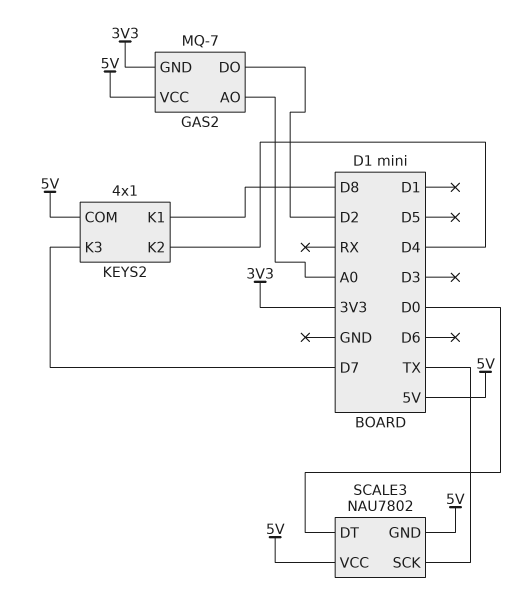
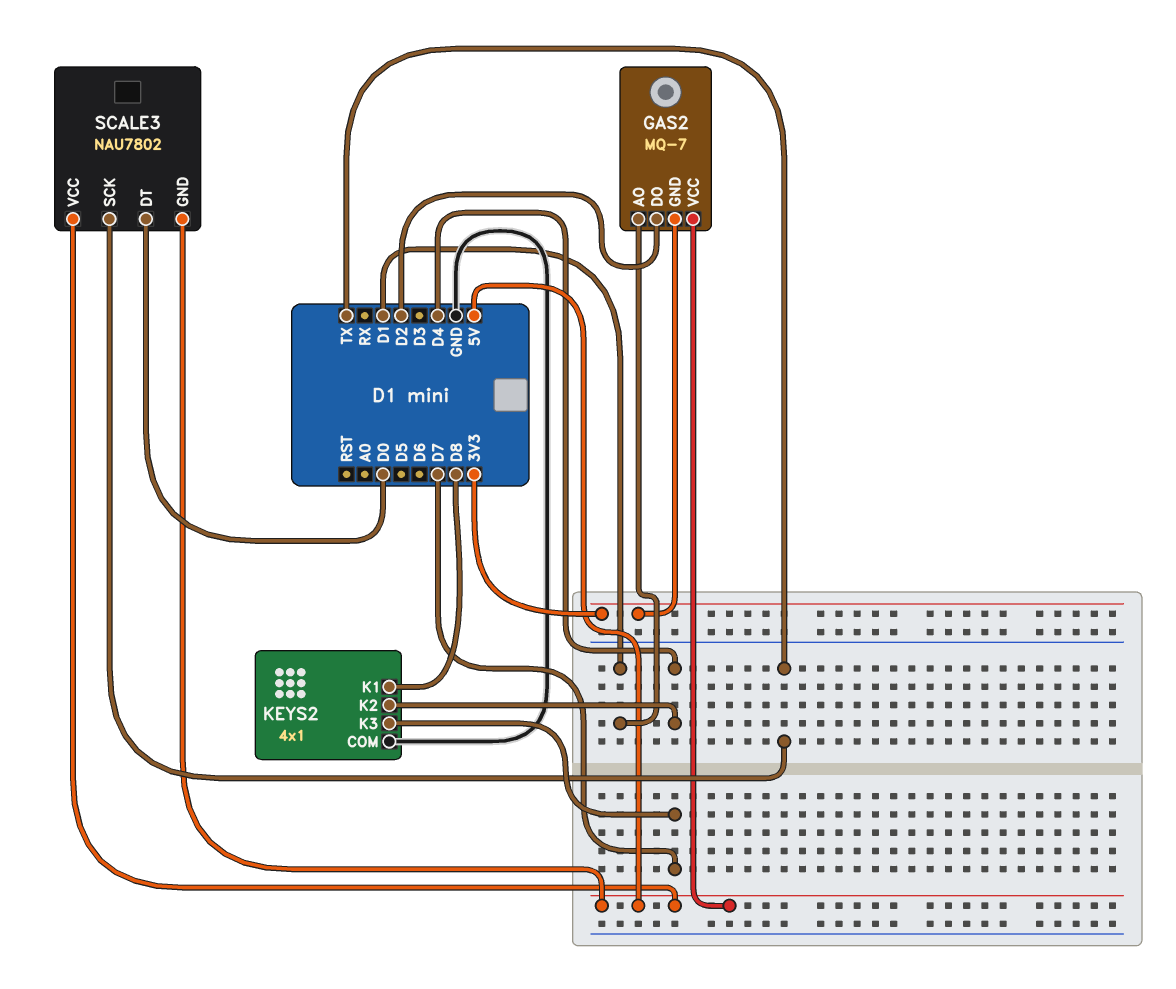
GAS2 pin AO: A0 -> D1
KEYS2 pin COM: 5V -> GND

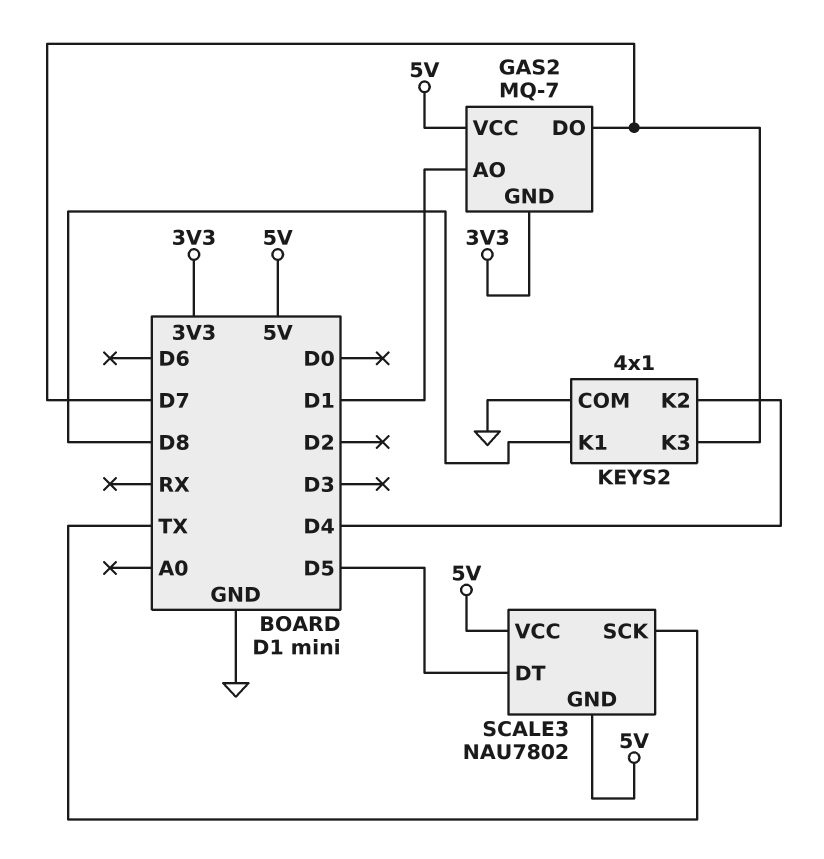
GAS2 pin DO: D2 -> D7
SCALE3 pin DT: D0 -> D5

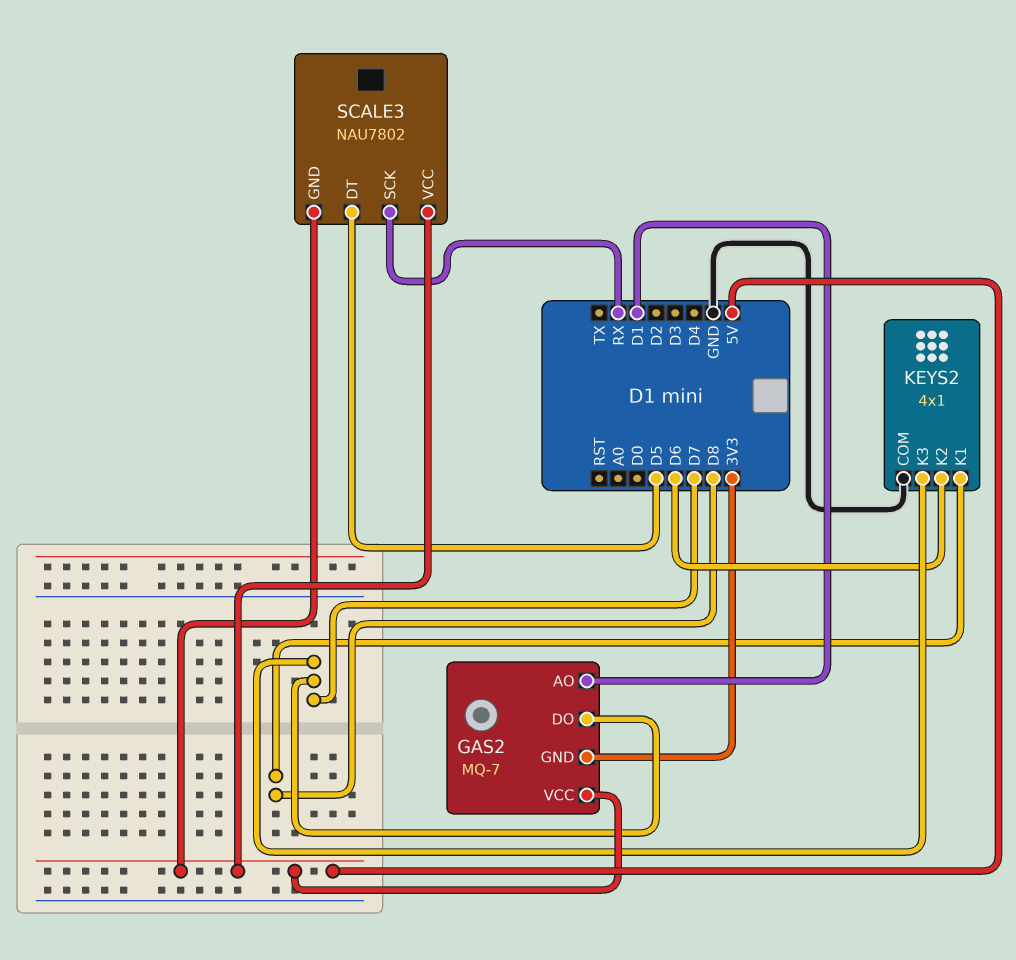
KEYS2 pin K2: D4 -> D6
SCALE3 pin SCK: TX -> RX

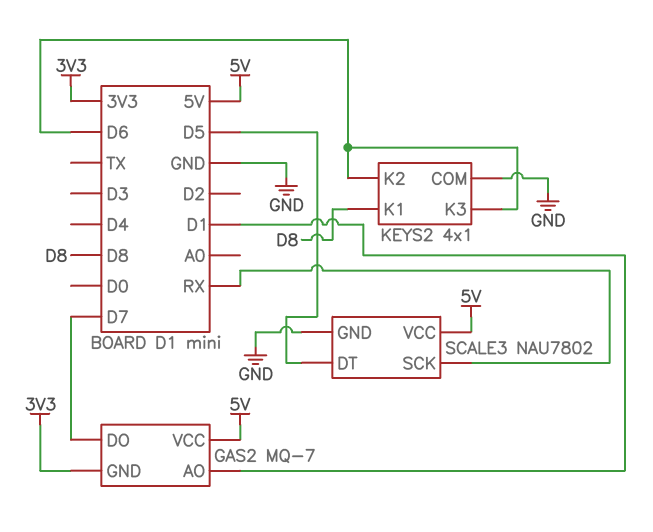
KEYS2 pin K3: D7 -> D6
SCALE3 pin GND: 5V -> GND

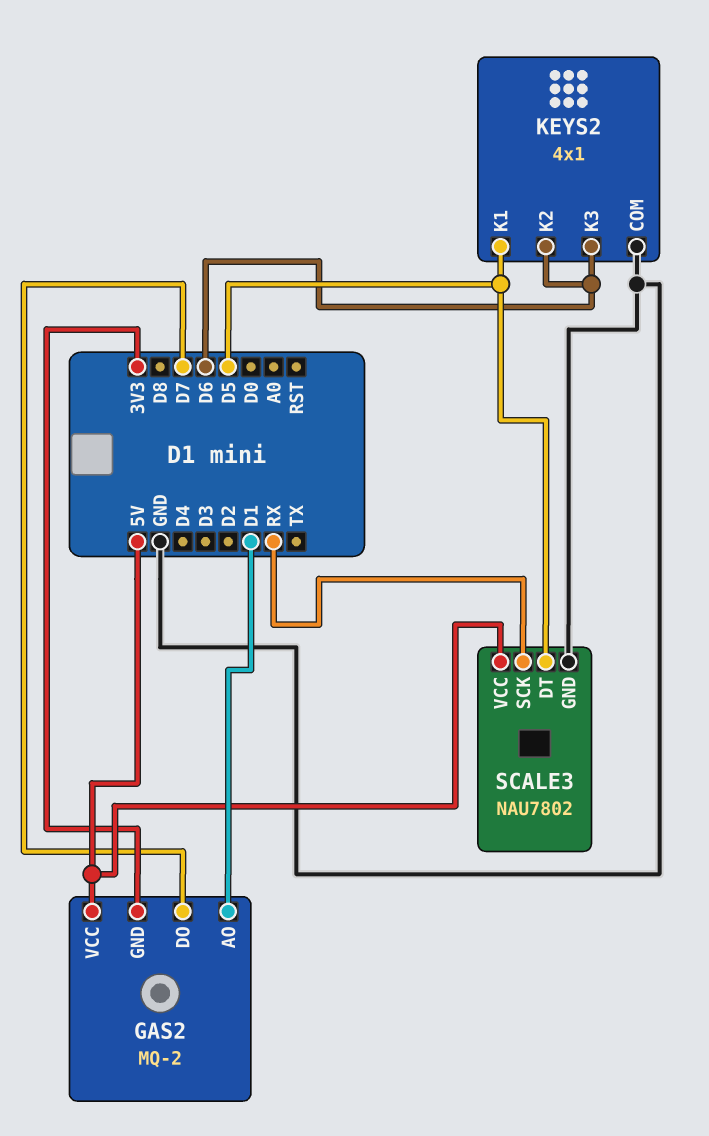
GAS2: MQ-7 -> MQ-2
KEYS2 pin K1: D8 -> D5

